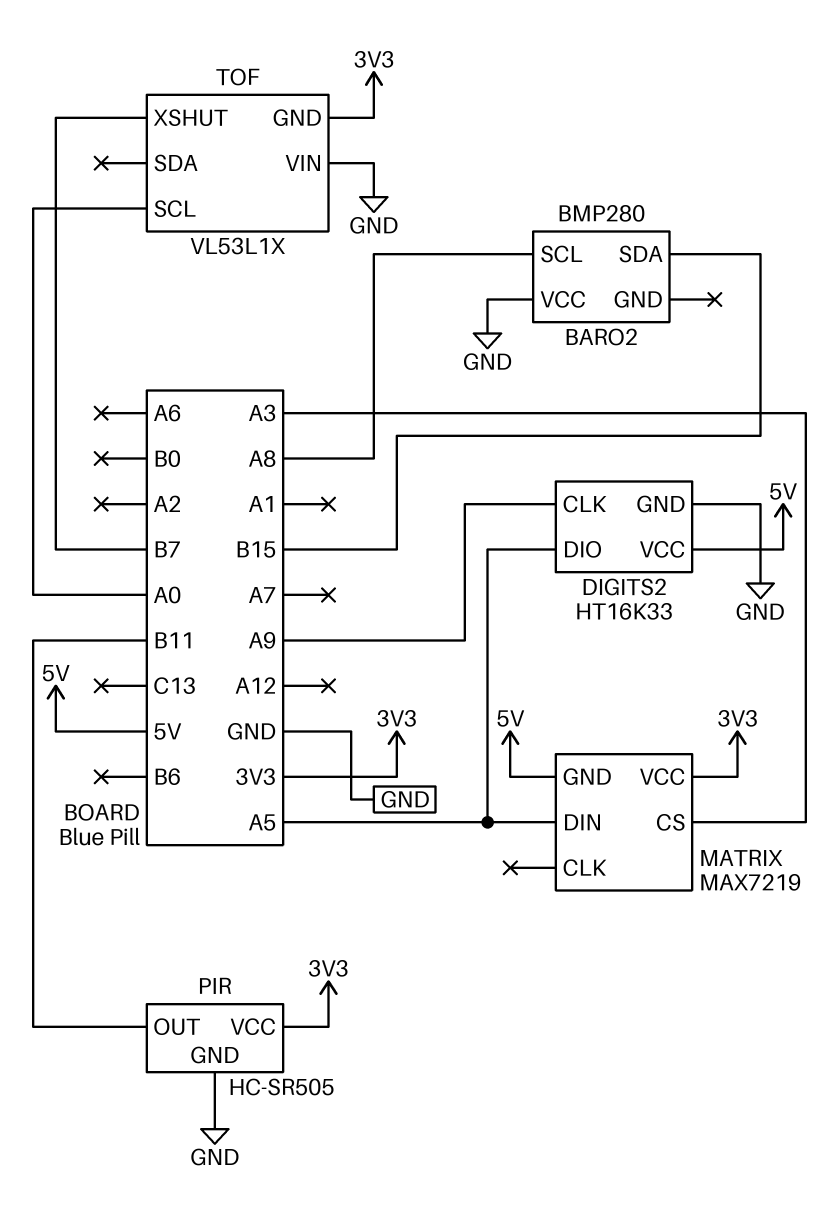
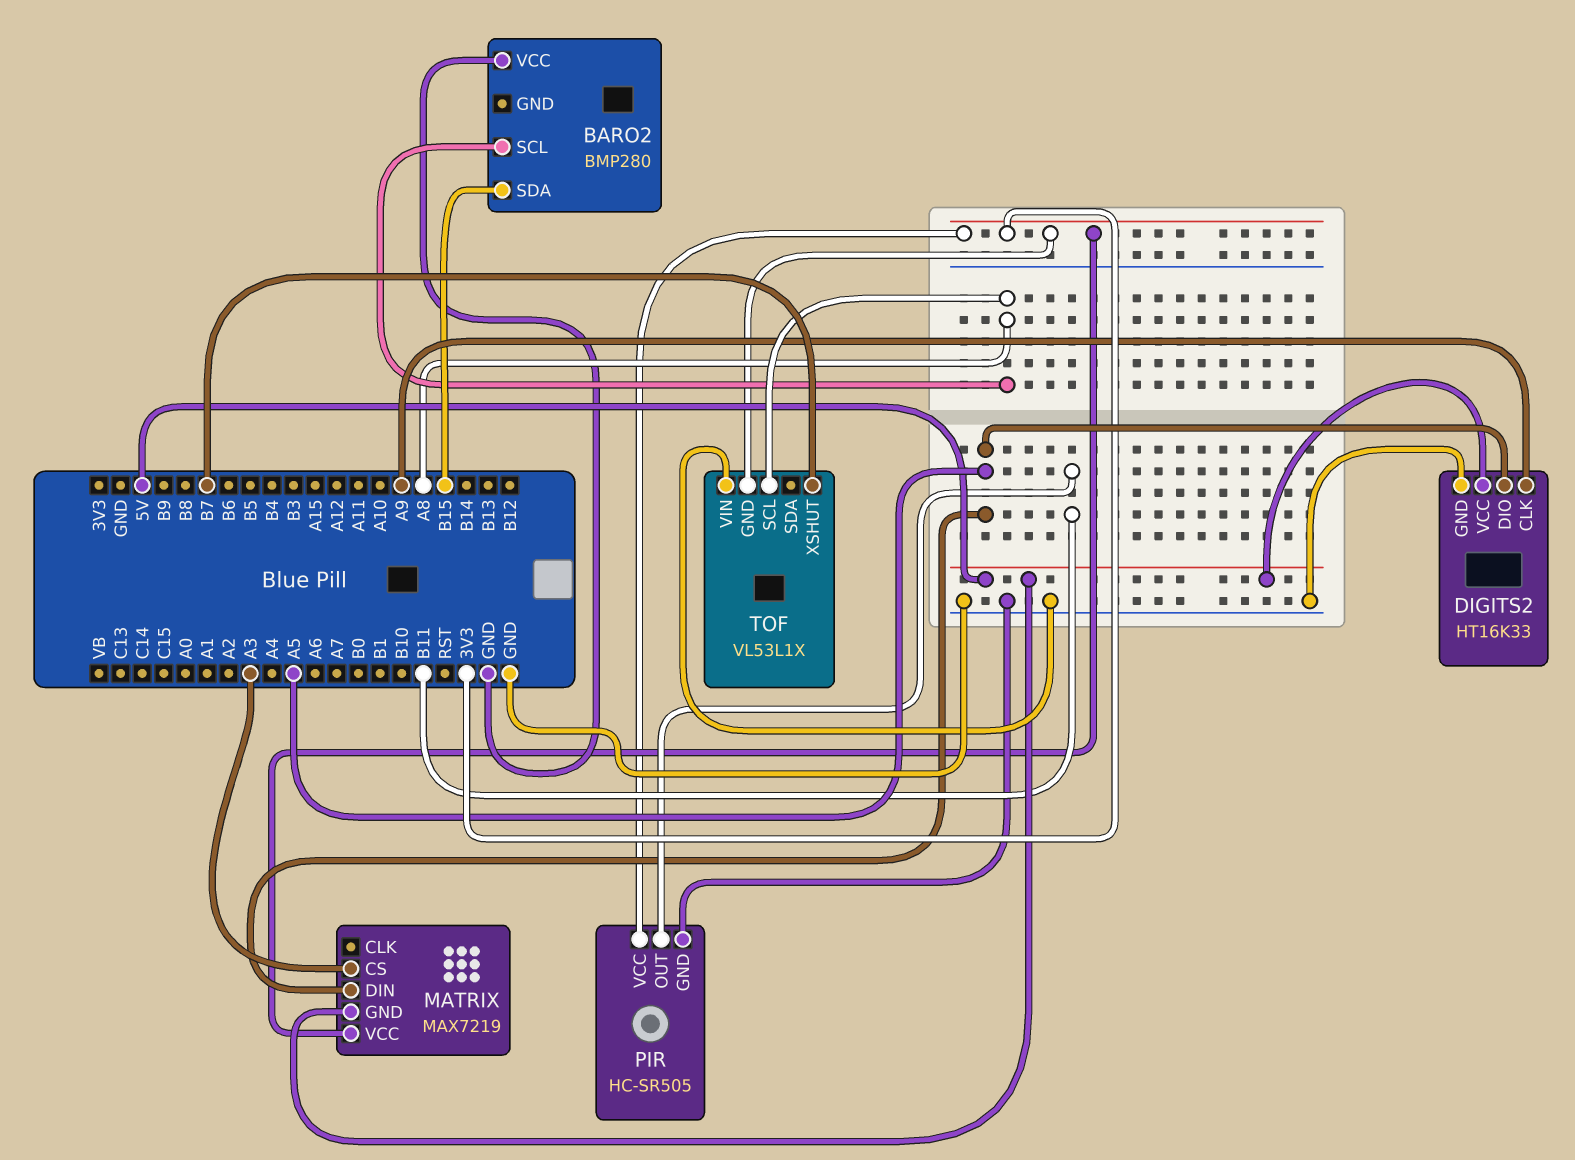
TOF pin SCL: A0 -> A8

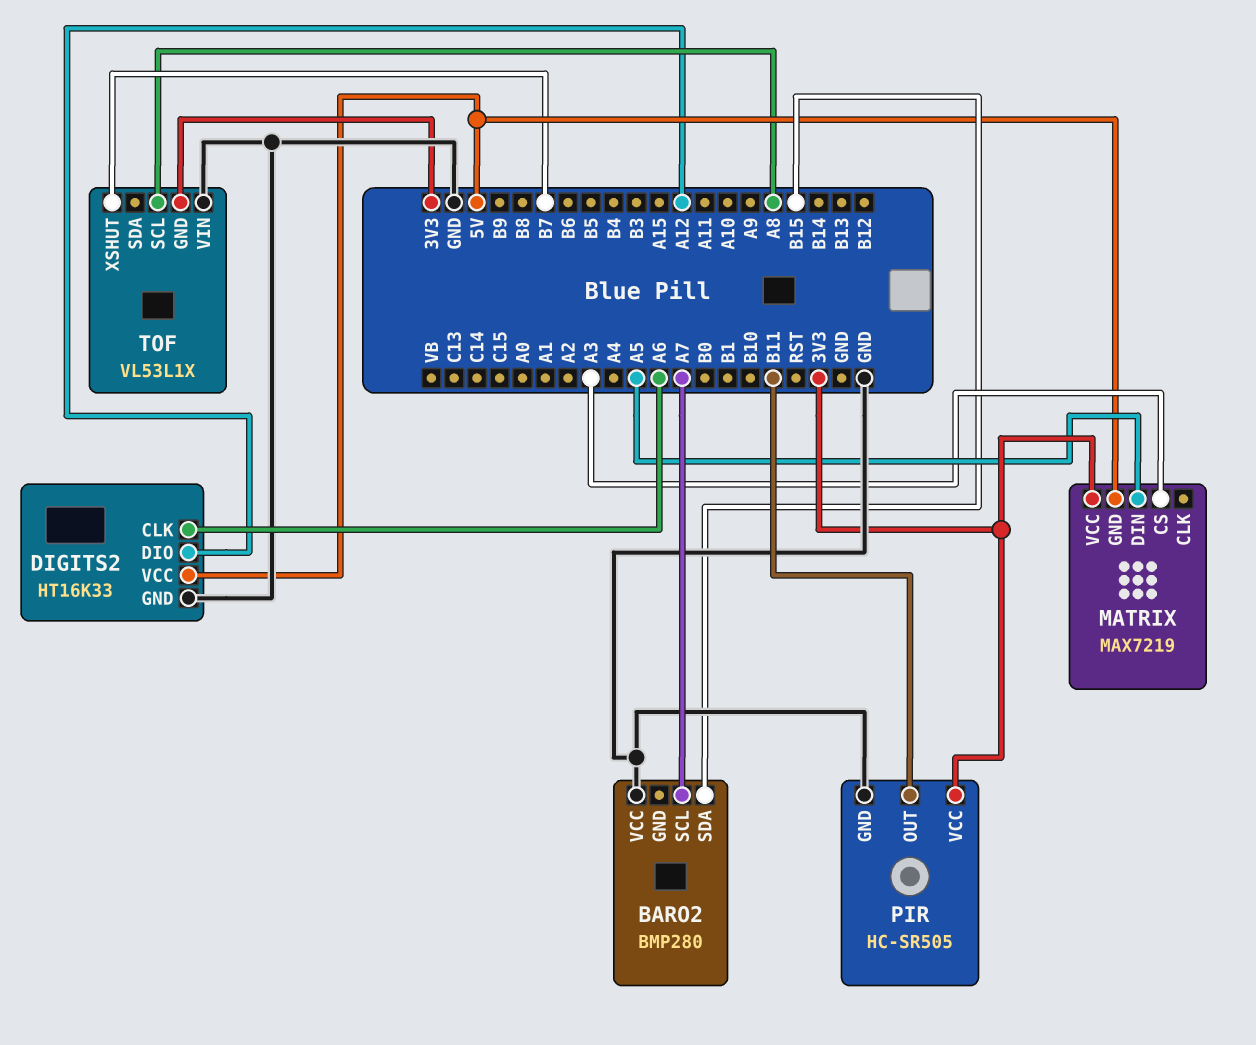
BARO2 pin SCL: A8 -> A7
DIGITS2 pin CLK: A9 -> A6
DIGITS2 pin DIO: A5 -> A12

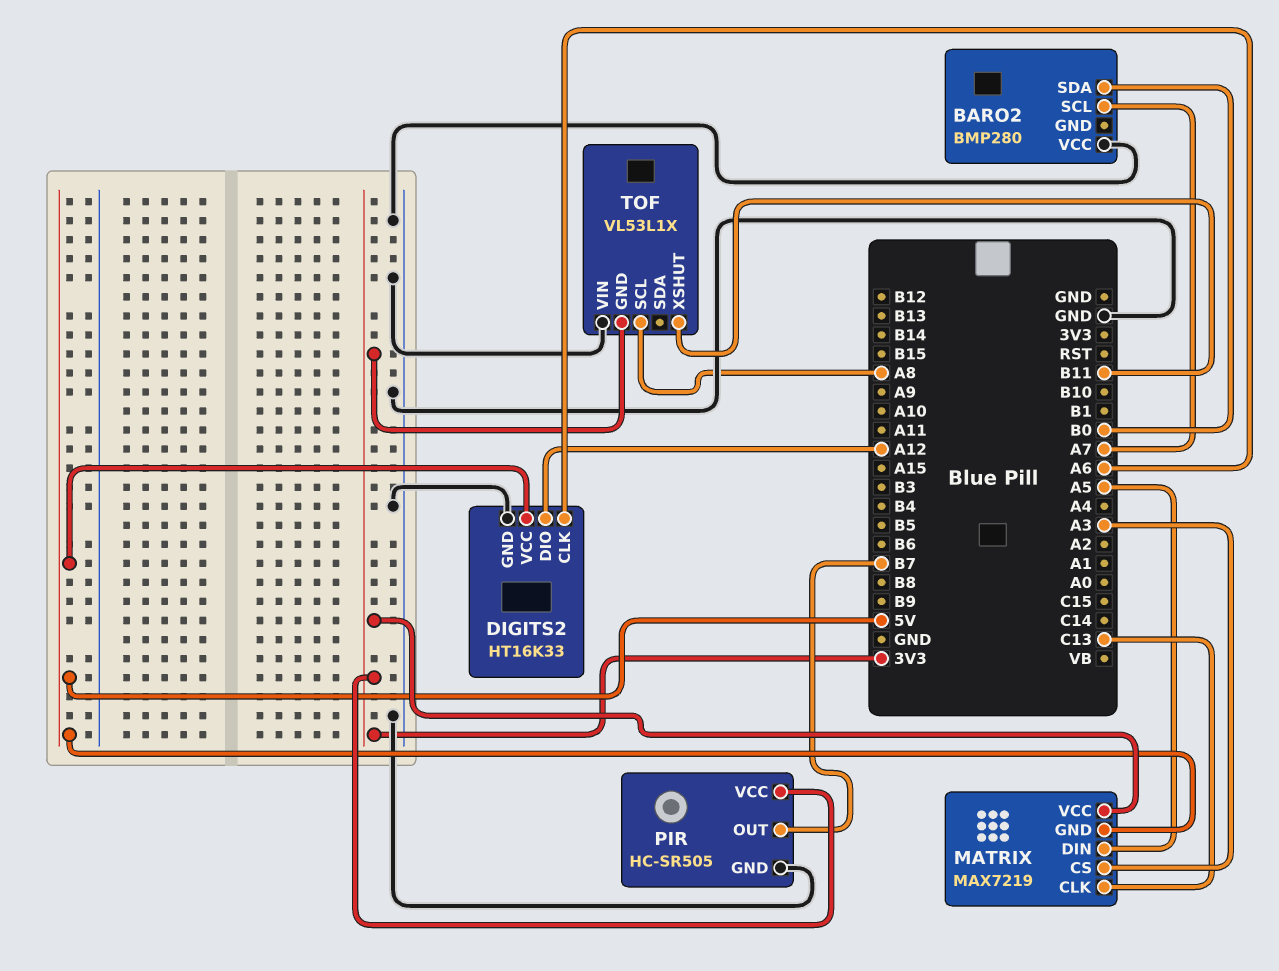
BARO2 pin SDA: B15 -> B0
MATRIX pin CLK: none -> C13
PIR pin OUT: B11 -> B7
TOF pin XSHUT: B7 -> B11

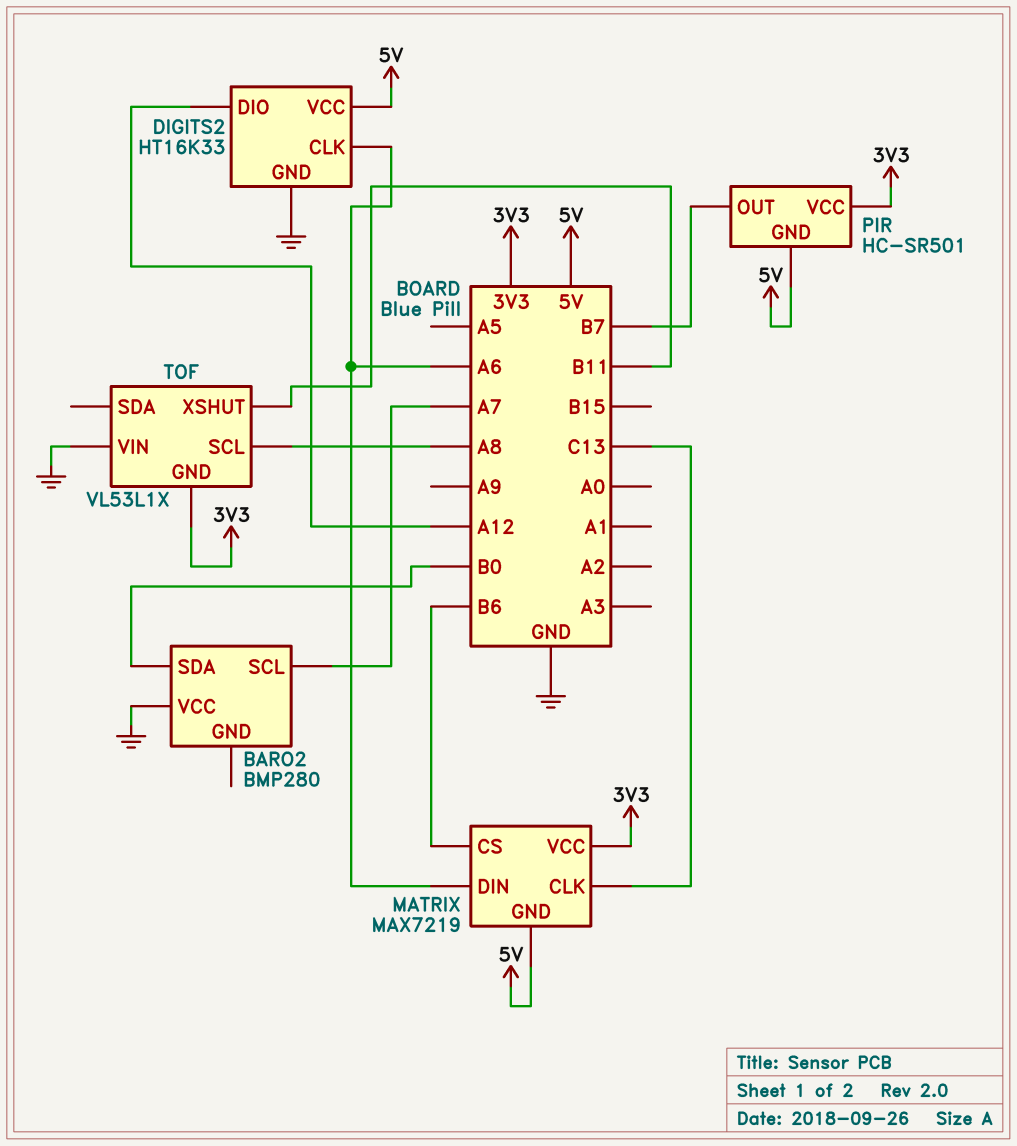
MATRIX pin CS: A3 -> B6
MATRIX pin DIN: A5 -> A6
PIR: HC-SR505 -> HC-SR501
PIR pin GND: GND -> 5V

